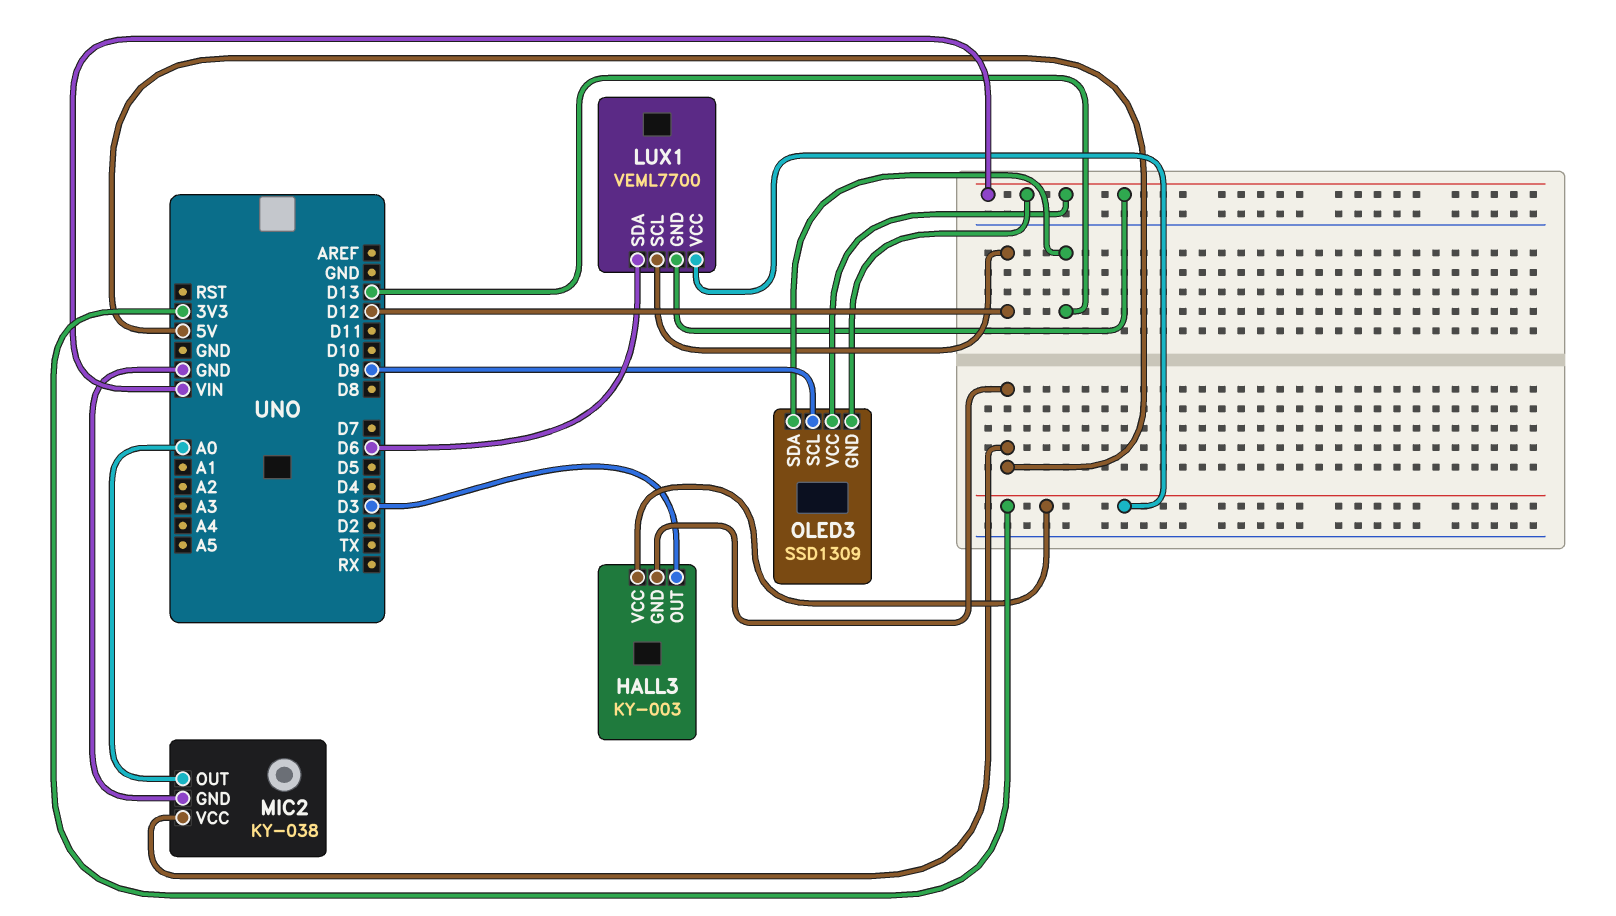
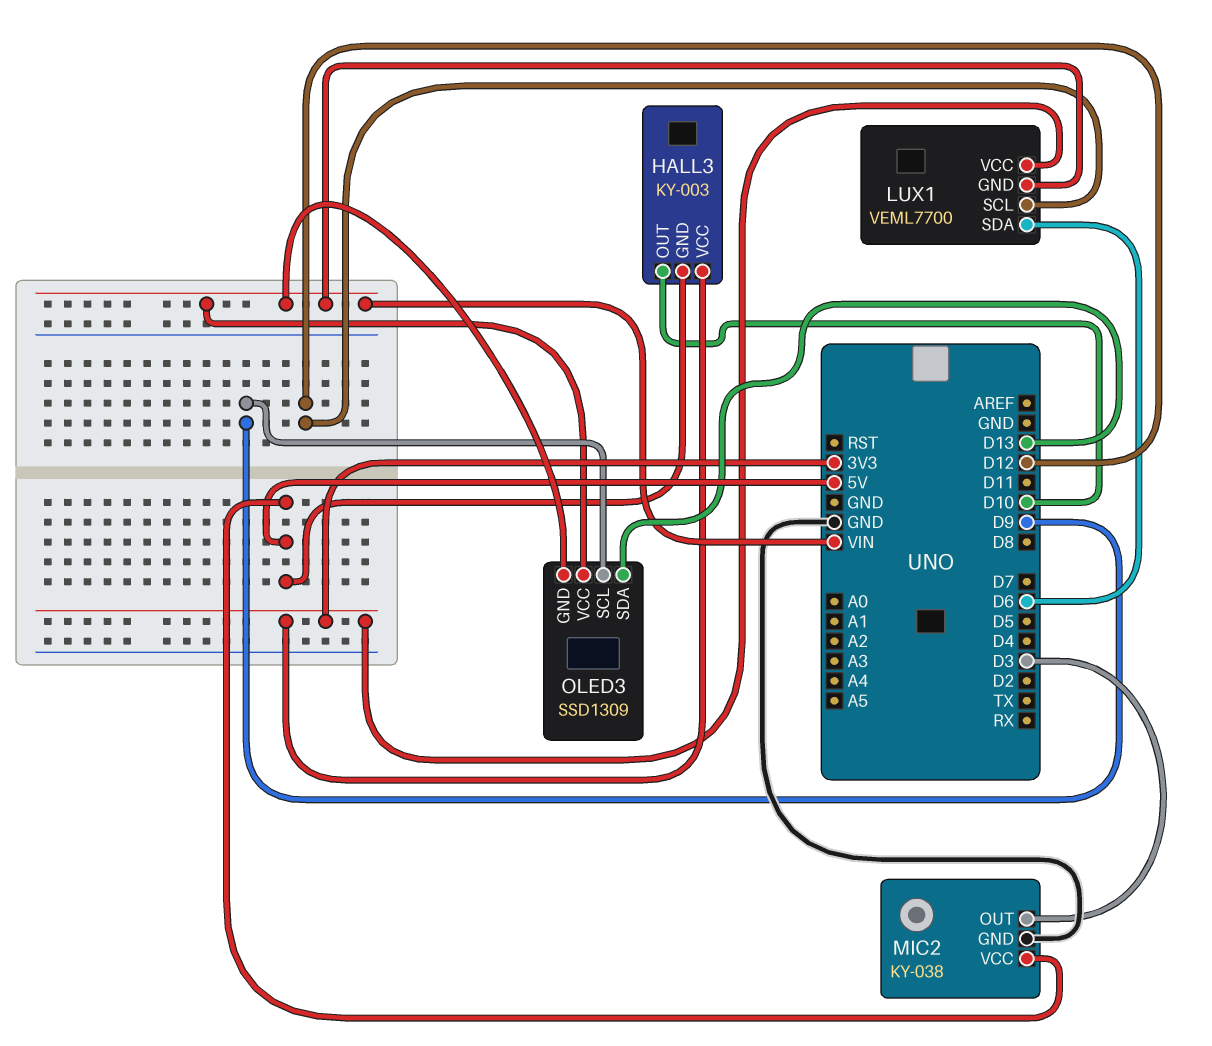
HALL3 pin OUT: D3 -> D10
MIC2 pin OUT: A0 -> D3

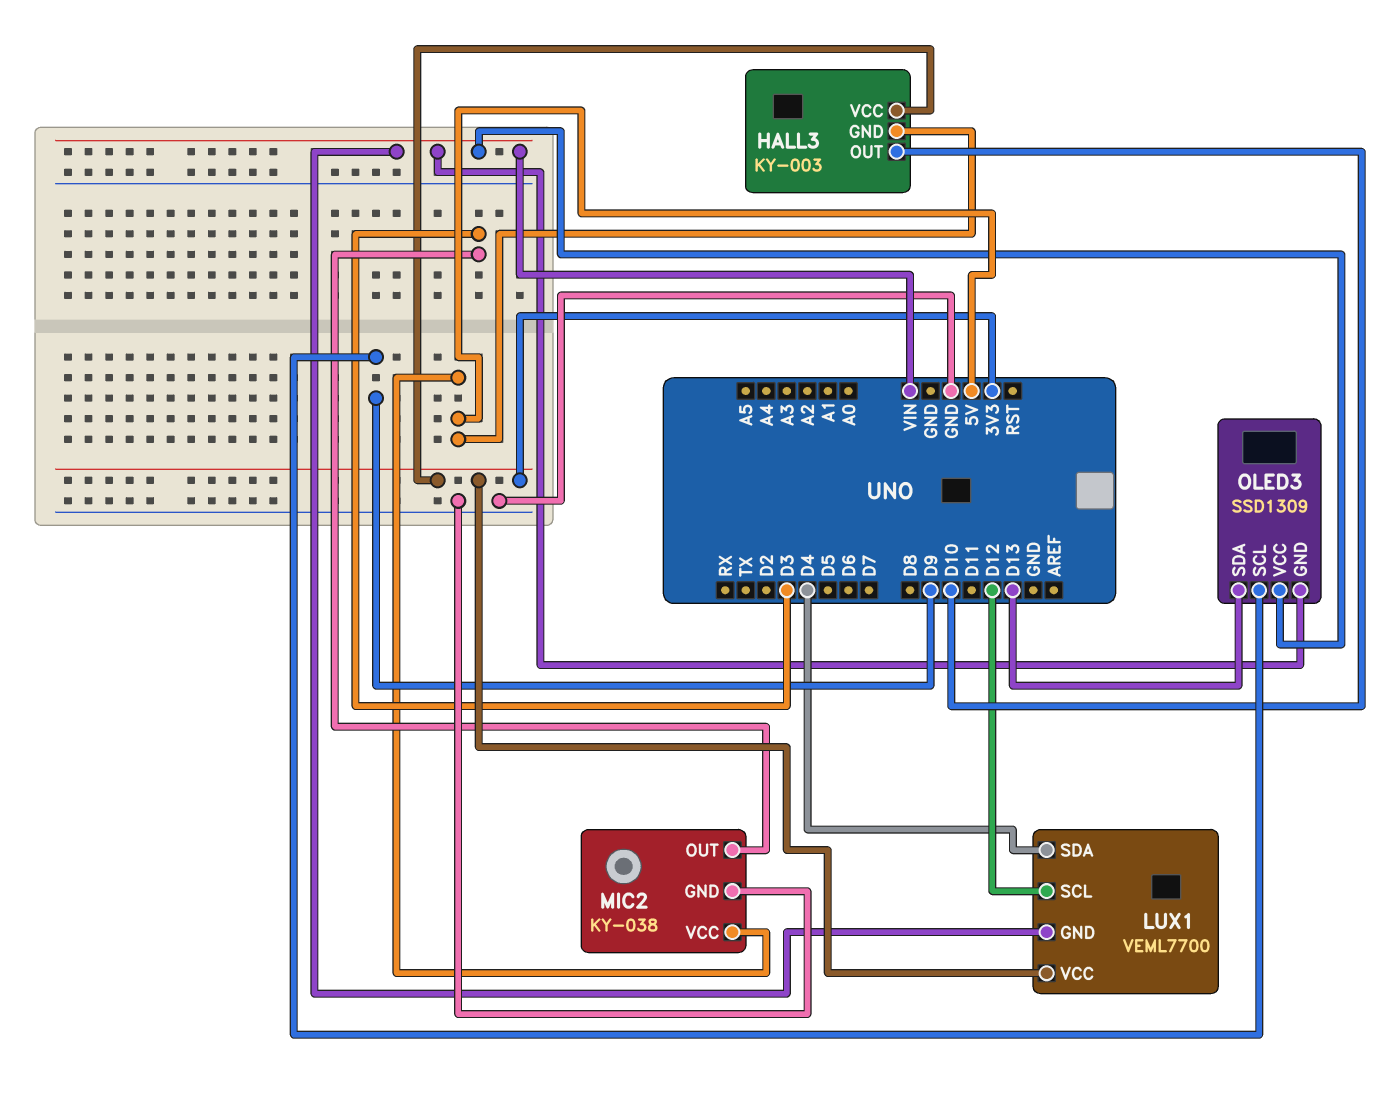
LUX1 pin SDA: D6 -> D4

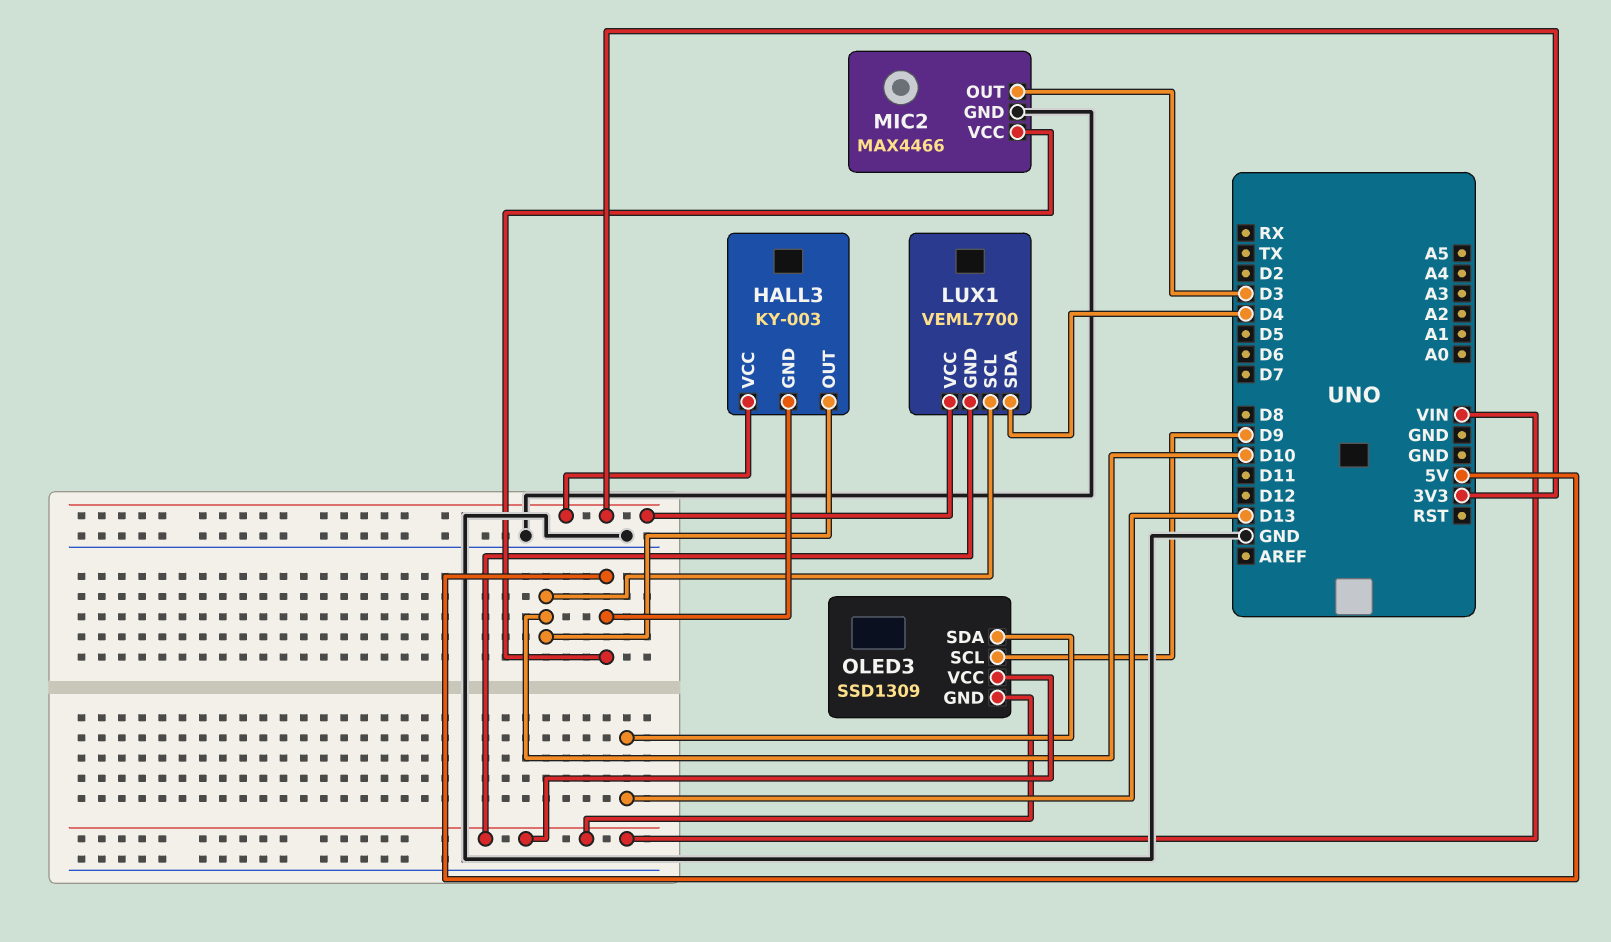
LUX1 pin SCL: D12 -> D10
MIC2: KY-038 -> MAX4466

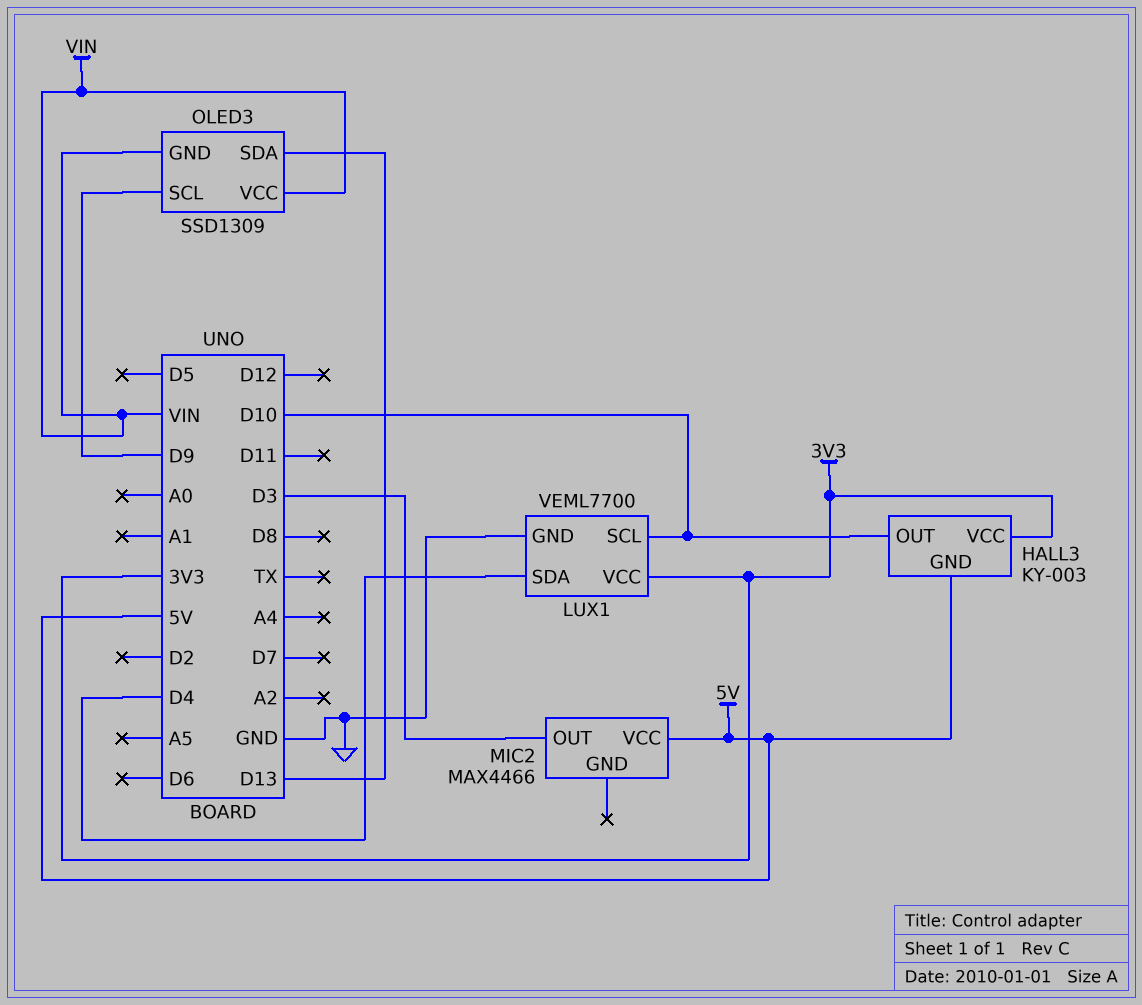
LUX1 pin GND: VIN -> GND
MIC2 pin GND: GND -> none

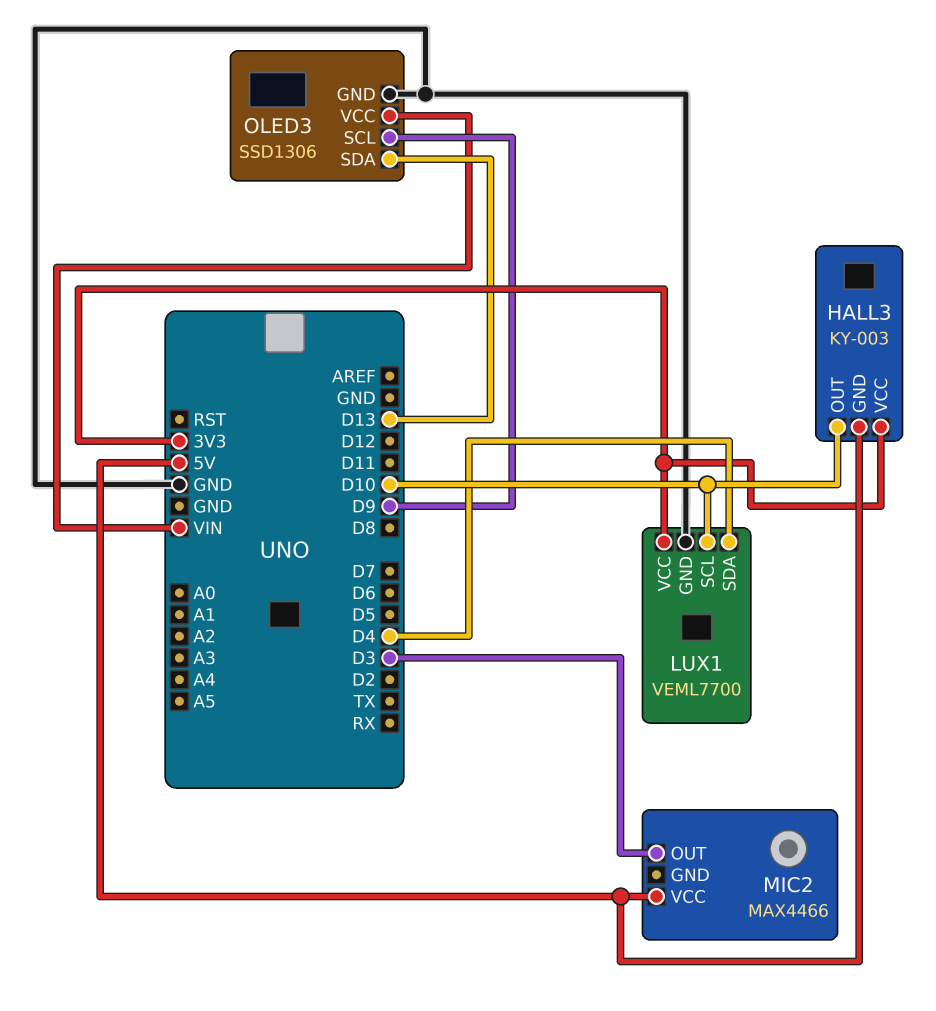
OLED3: SSD1309 -> SSD1306
OLED3 pin GND: VIN -> GND

